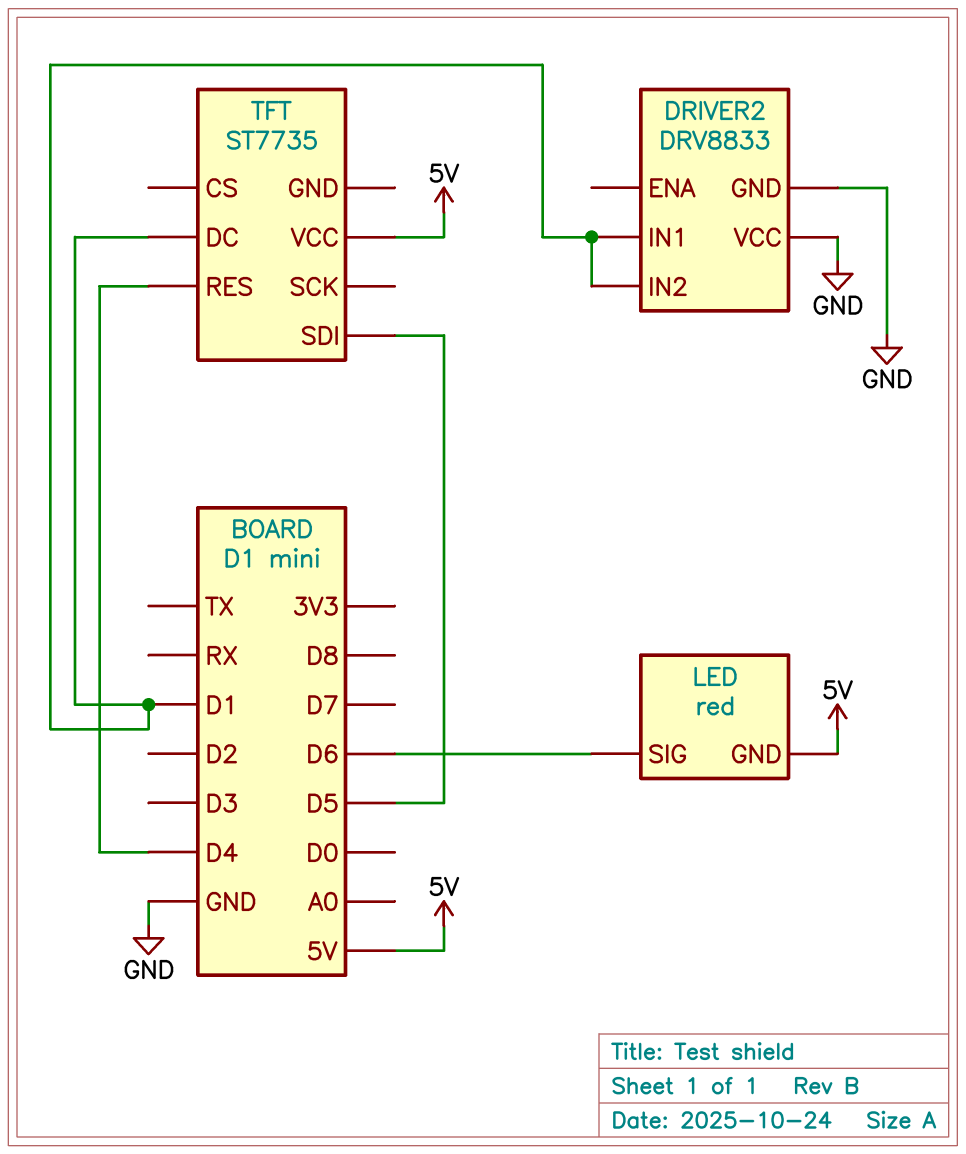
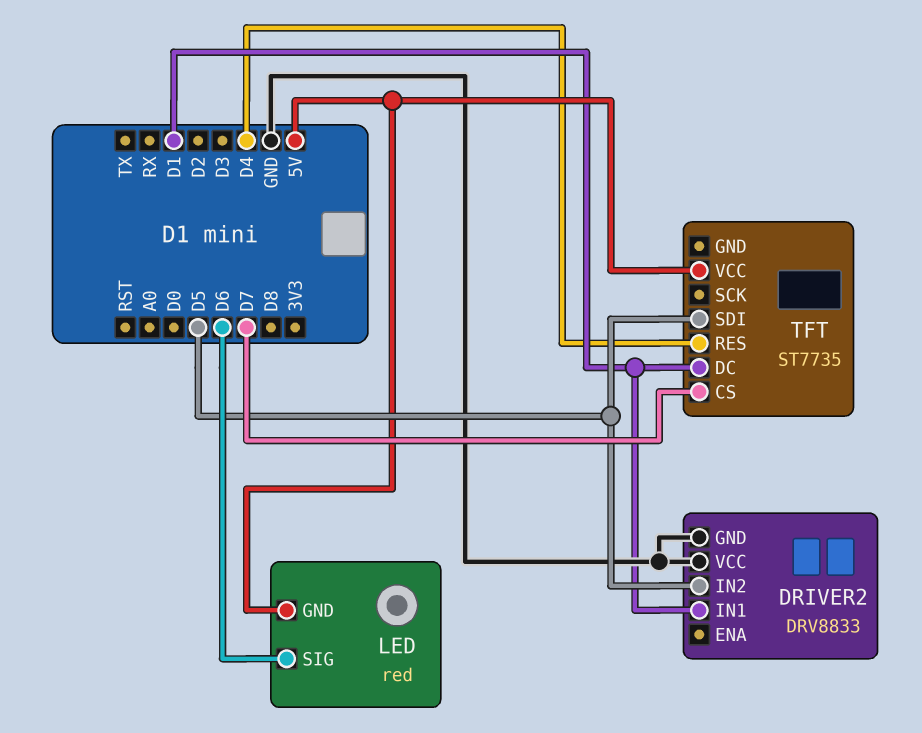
DRIVER2 pin IN2: D1 -> D5
TFT pin CS: none -> D7

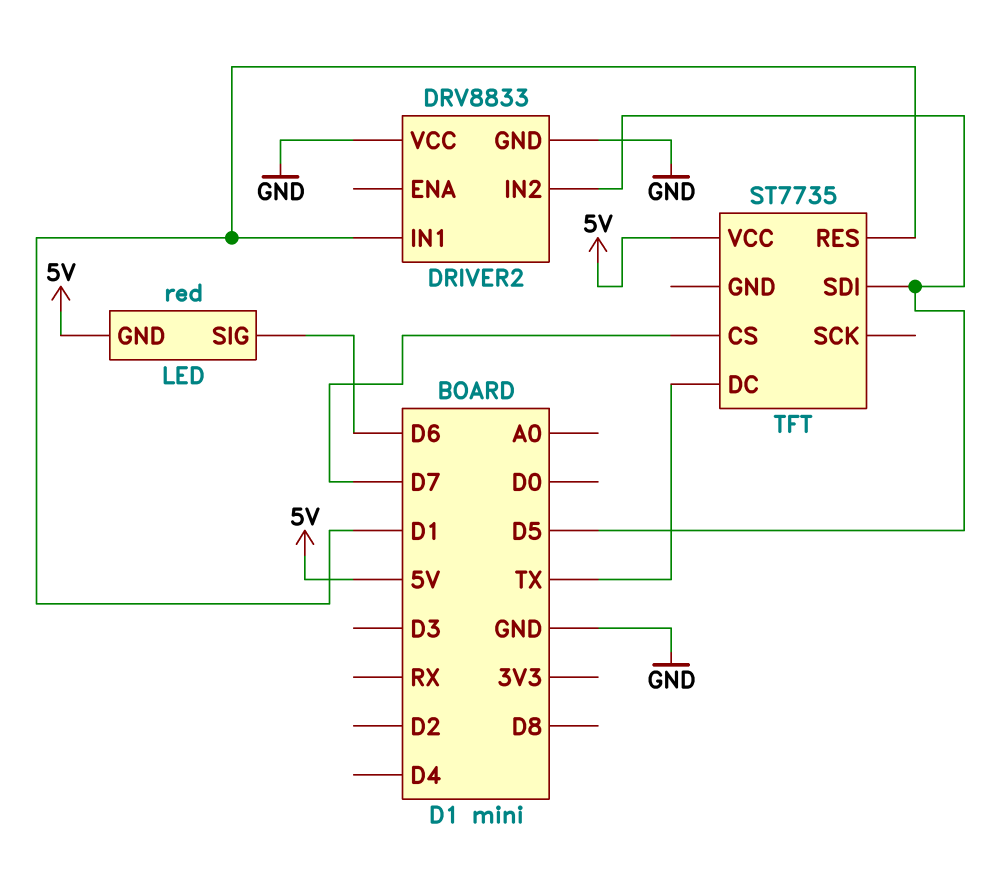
TFT pin DC: D1 -> TX
TFT pin RES: D4 -> D1

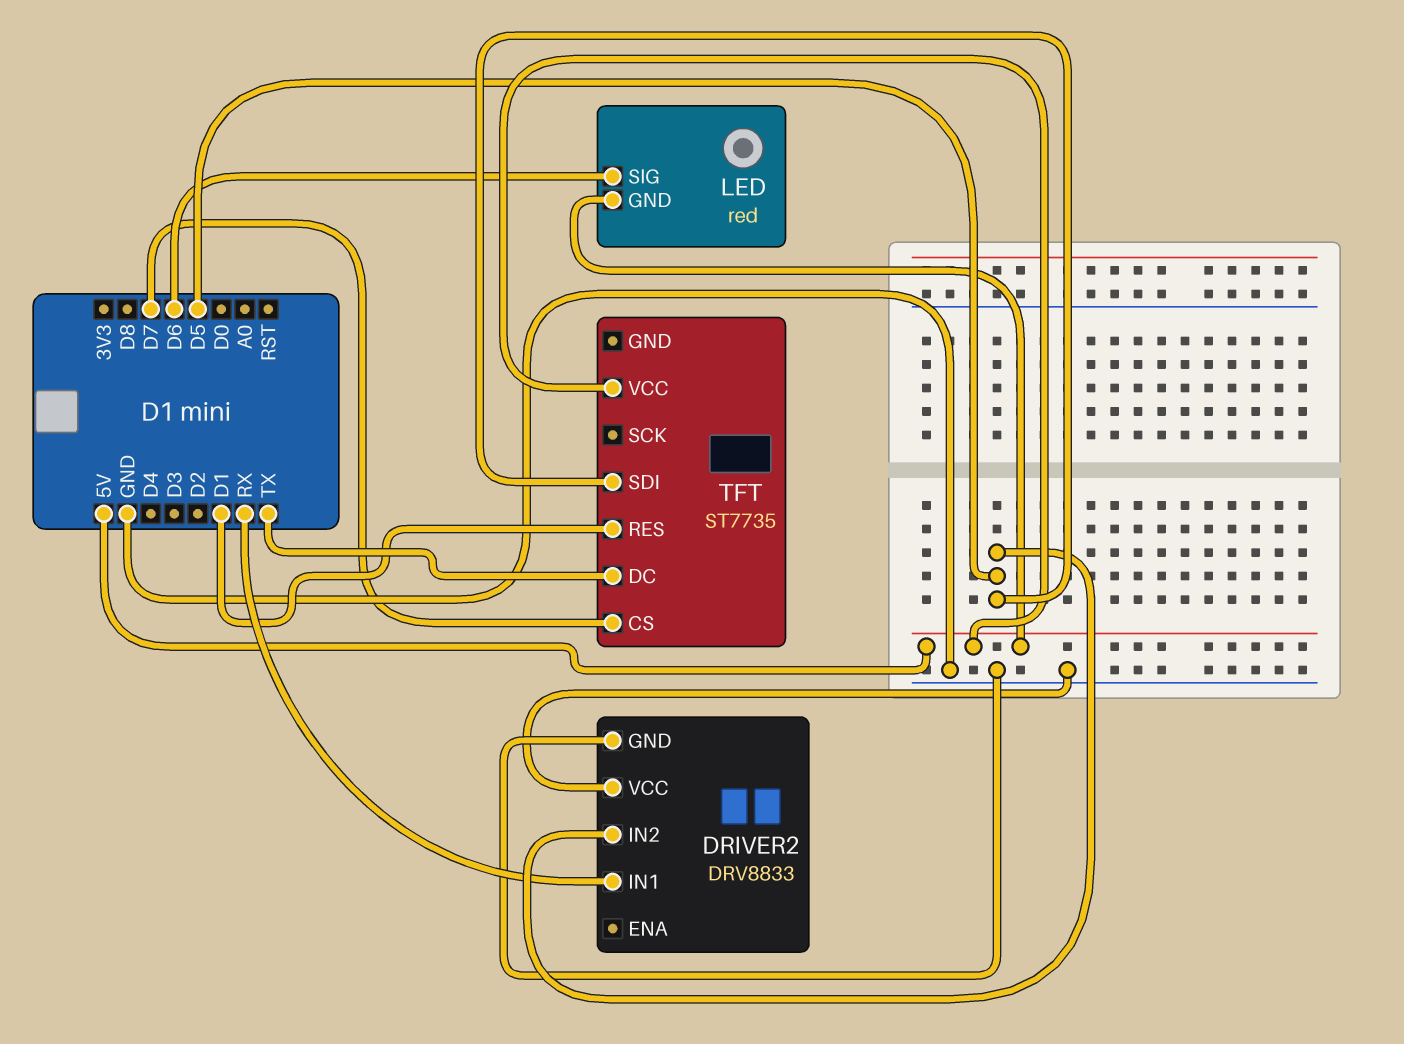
DRIVER2 pin IN1: D1 -> RX

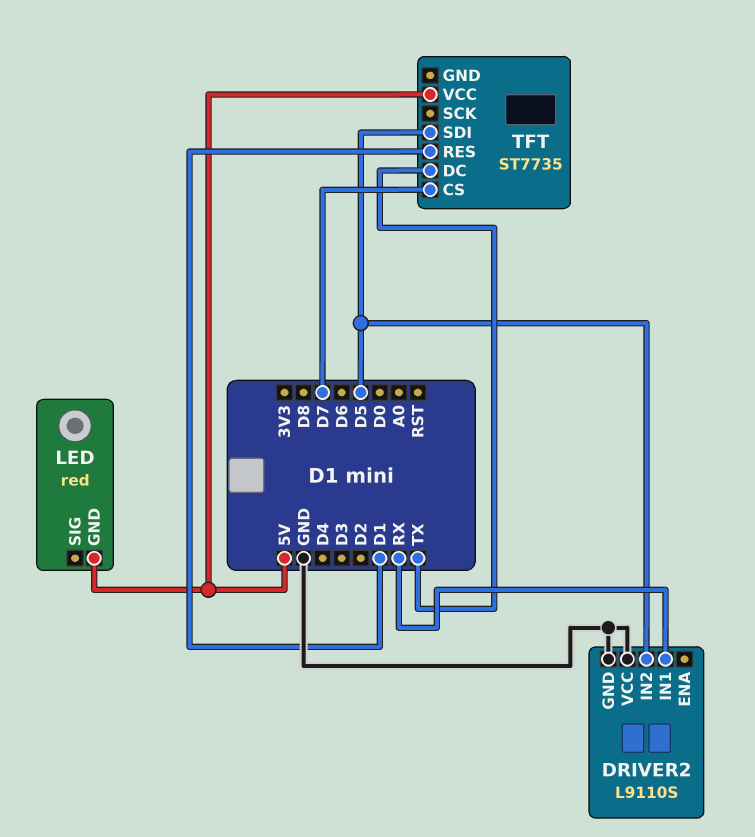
DRIVER2: DRV8833 -> L9110S
LED pin SIG: D6 -> none

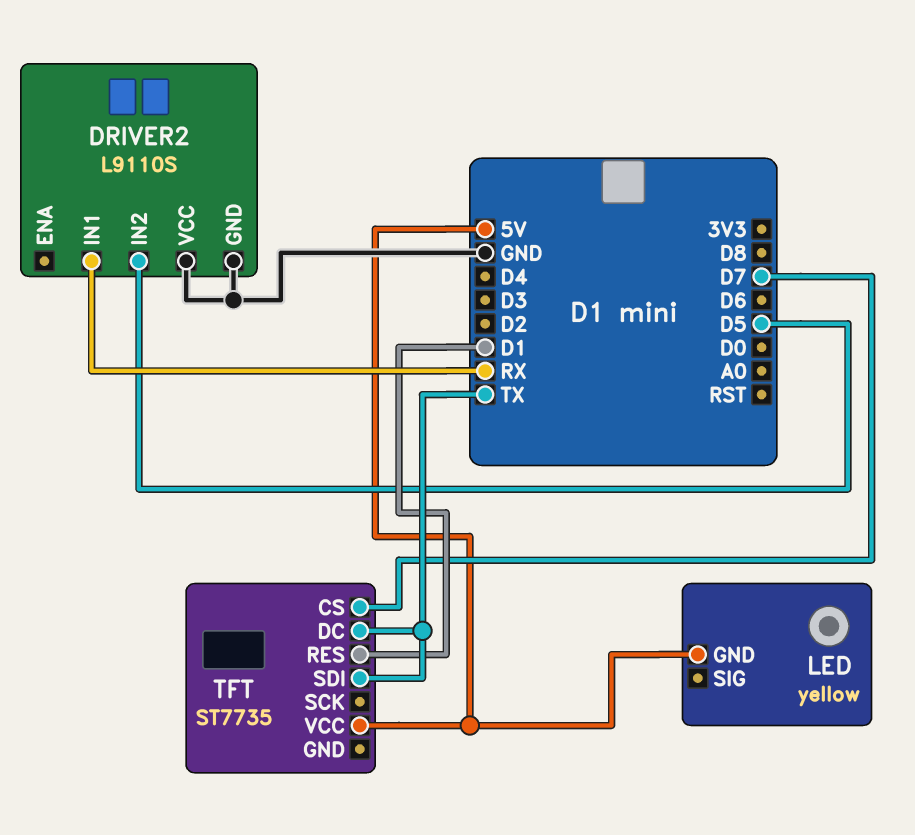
LED: red -> yellow
TFT pin SDI: D5 -> TX

